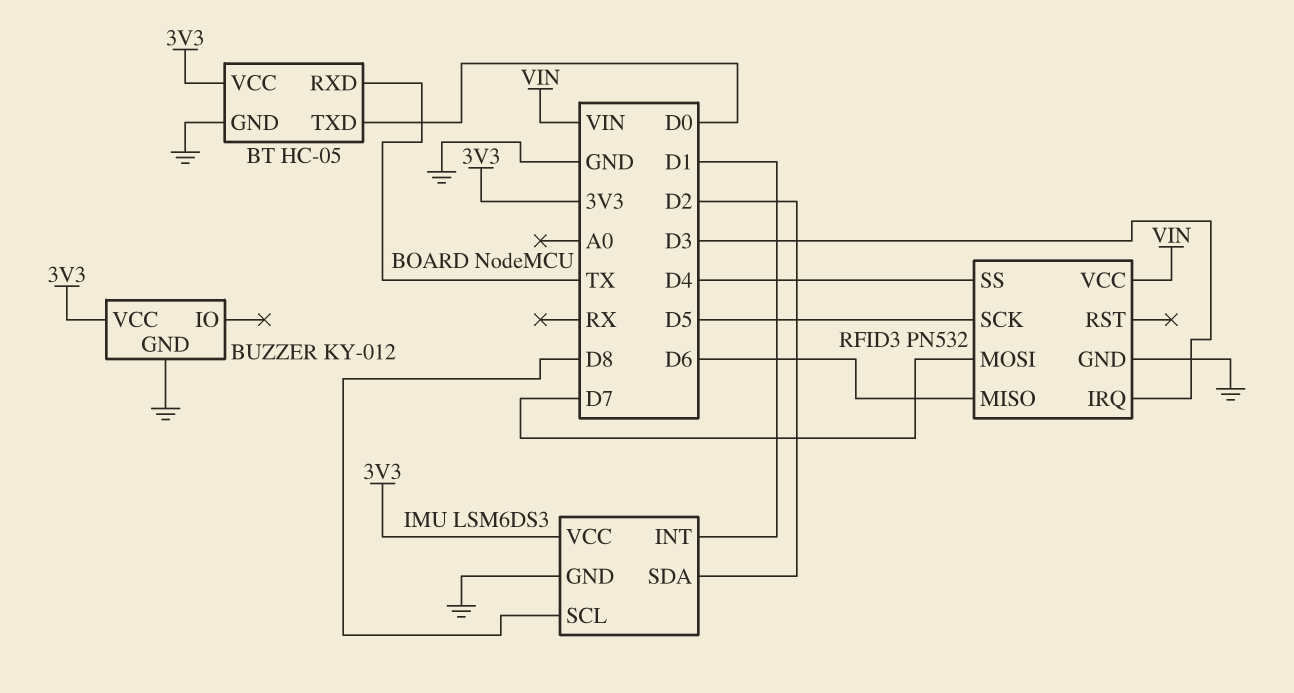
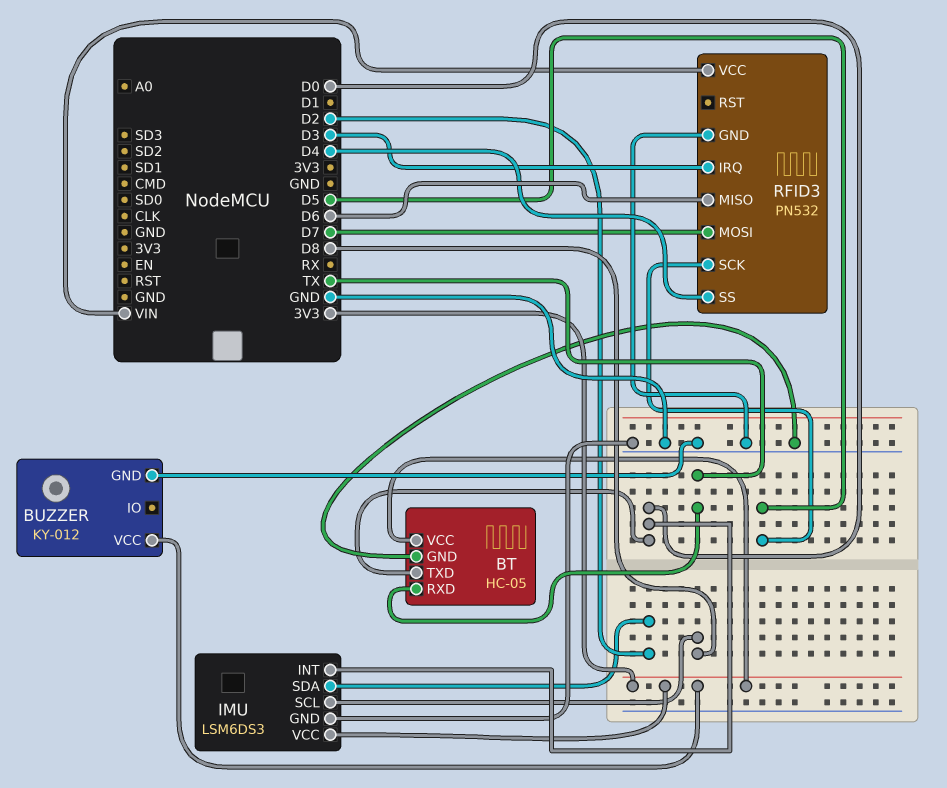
IMU pin INT: D1 -> D0

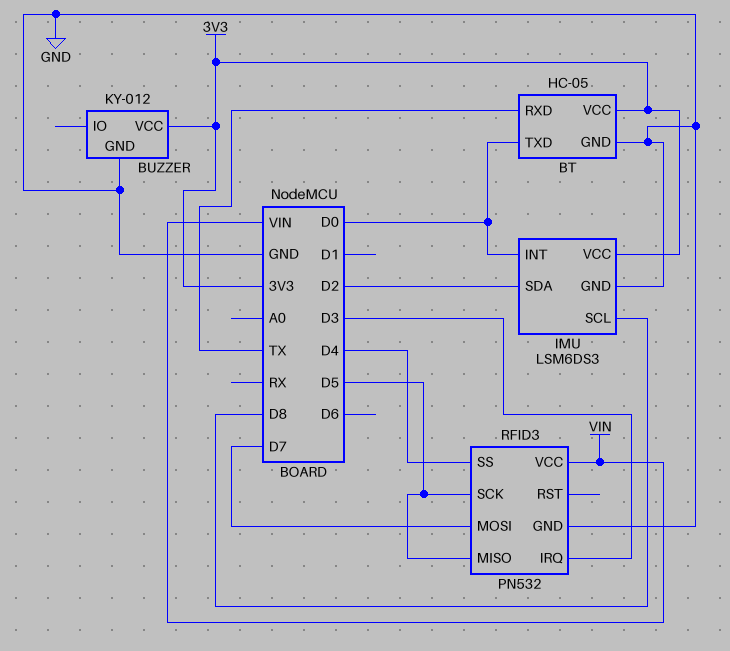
RFID3 pin MISO: D6 -> D5

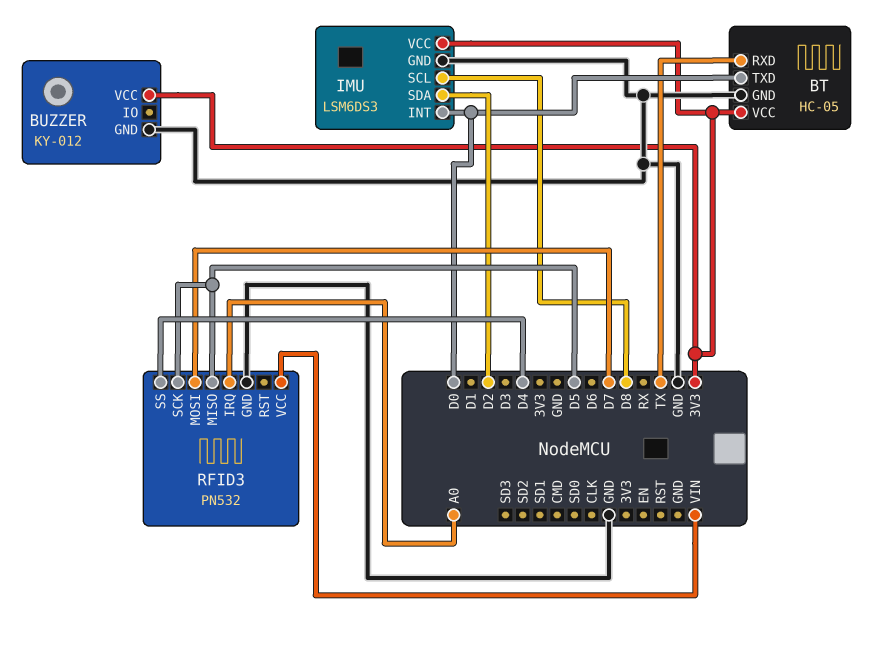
RFID3 pin IRQ: D3 -> A0

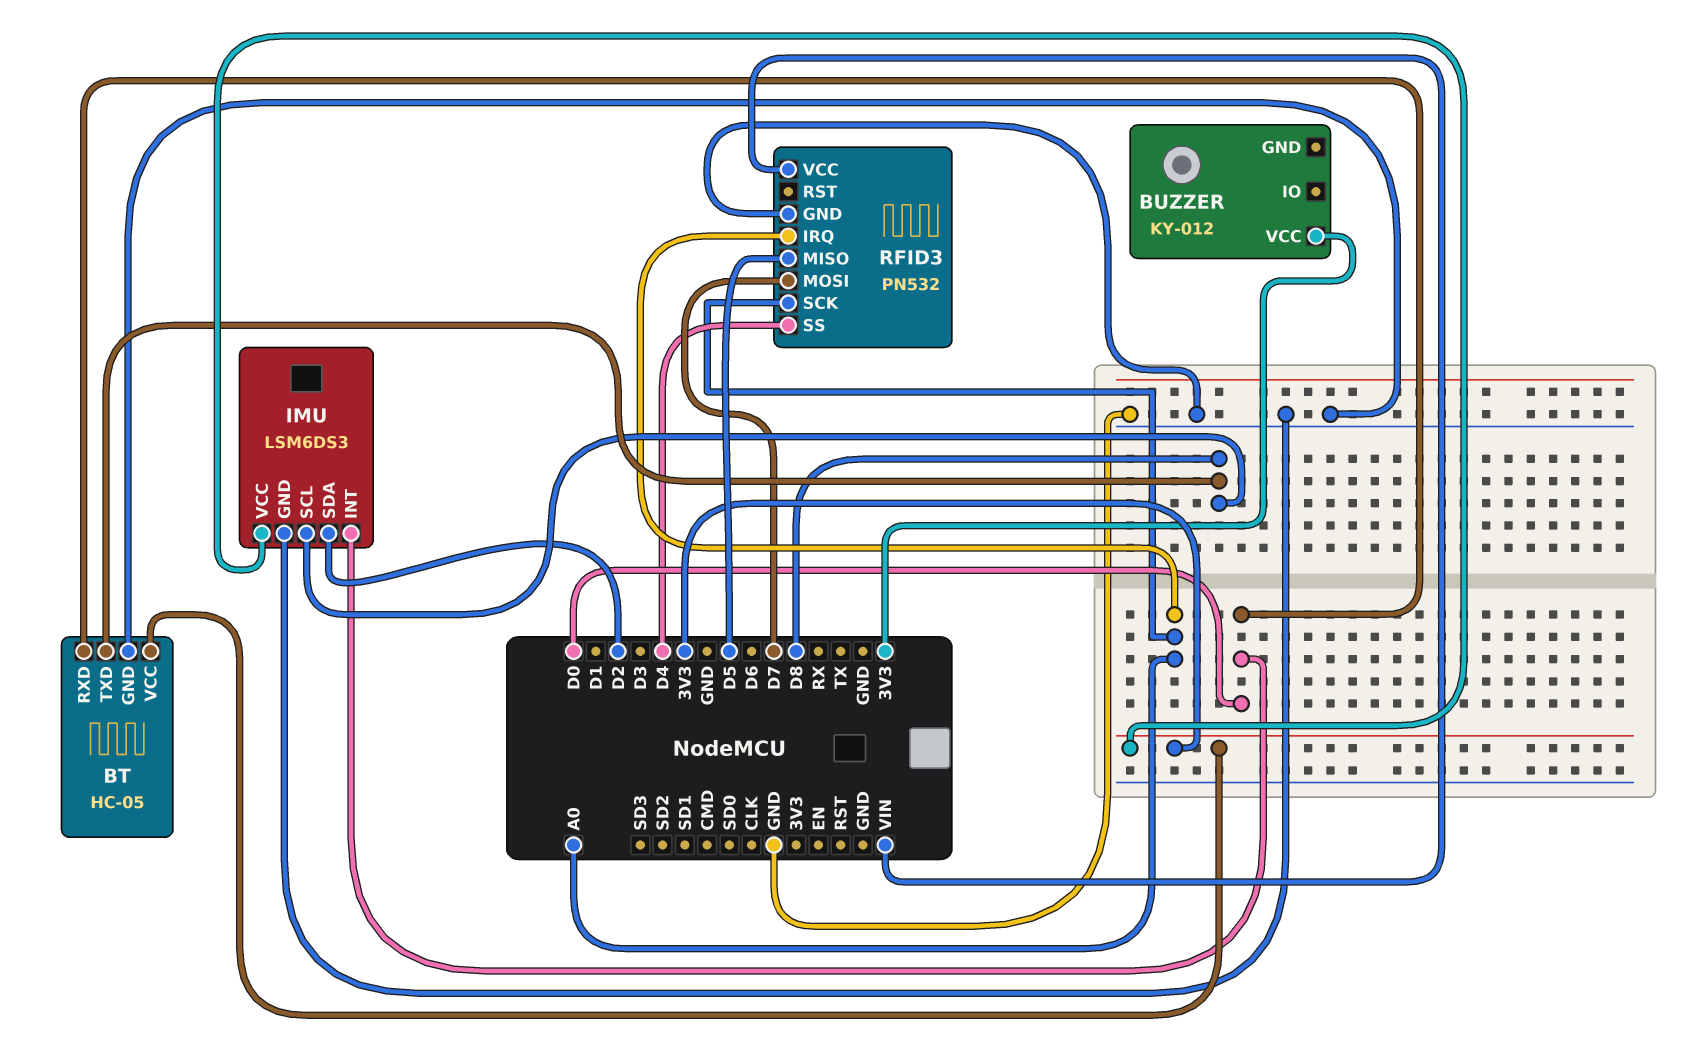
BT pin RXD: TX -> D0
BT pin TXD: D0 -> D8
BUZZER pin GND: GND -> none
RFID3 pin SCK: D5 -> A0

